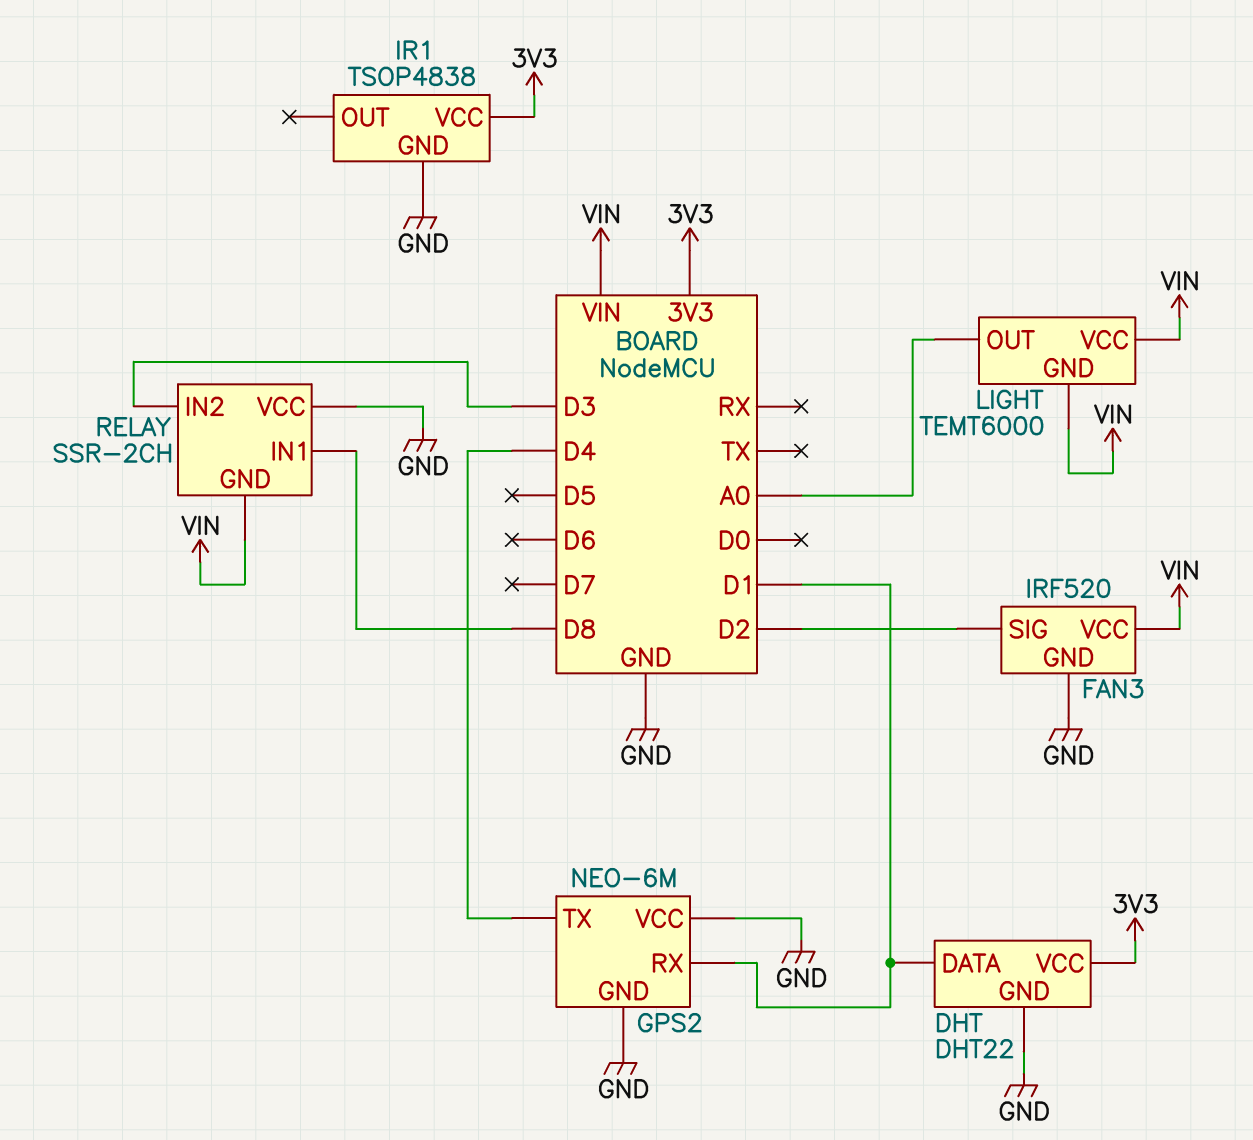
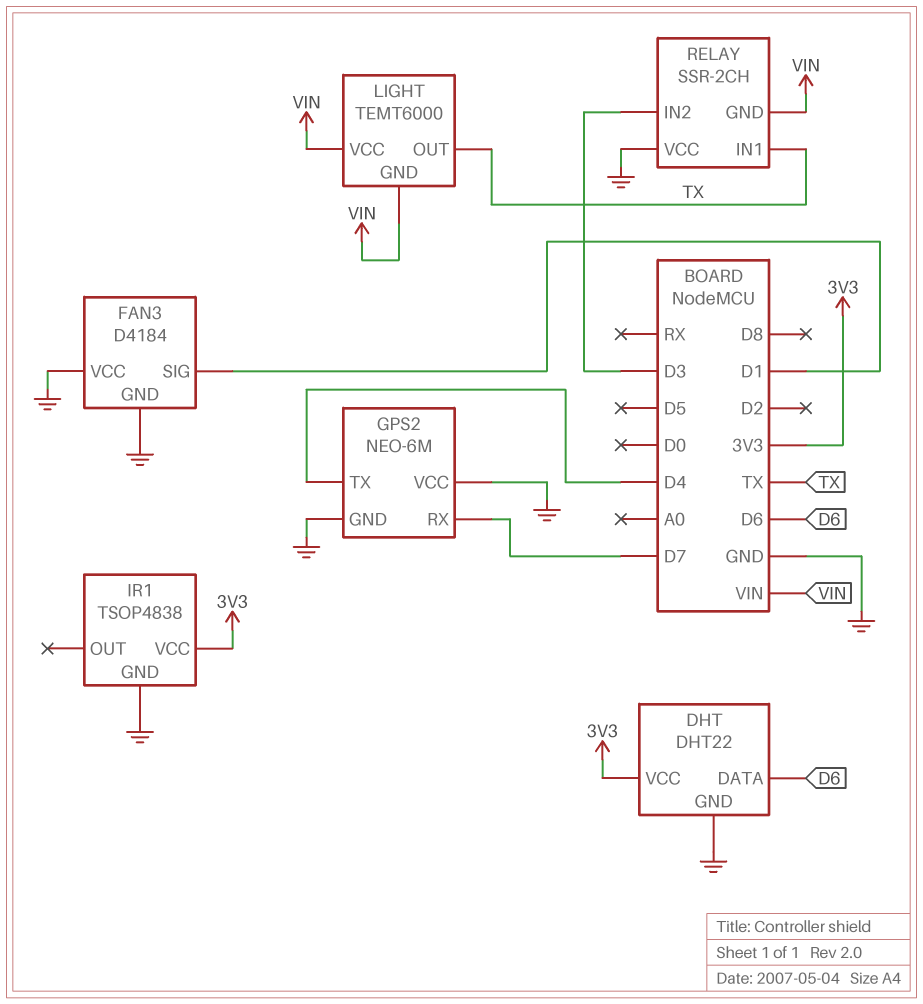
DHT pin DATA: D1 -> D6
FAN3: IRF520 -> D4184
FAN3 pin SIG: D2 -> D1
FAN3 pin VCC: VIN -> GND
GPS2 pin RX: D1 -> D7
LIGHT pin OUT: A0 -> TX
RELAY pin IN1: D8 -> TX

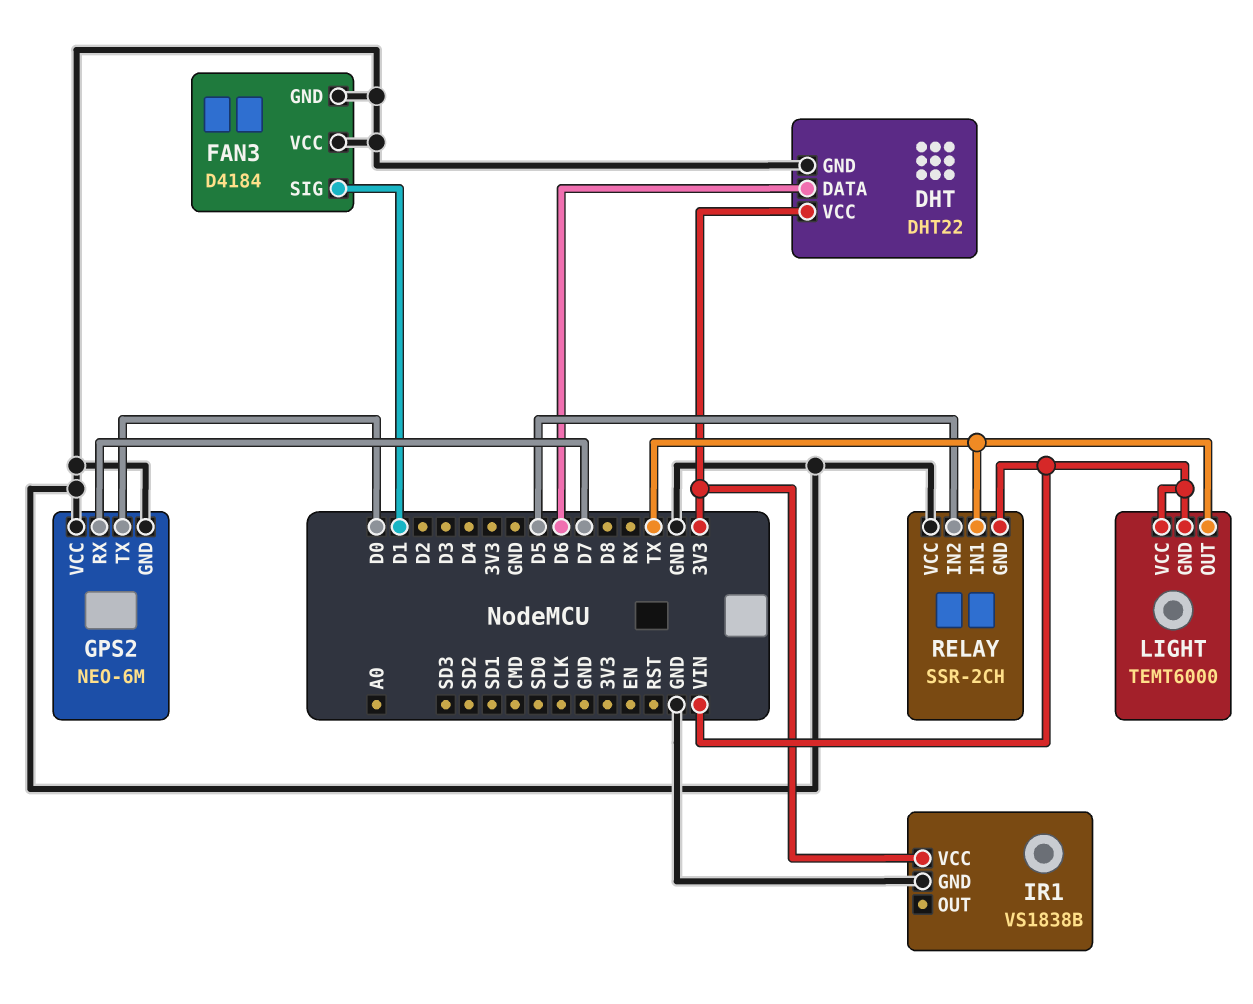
GPS2 pin TX: D4 -> D0
IR1: TSOP4838 -> VS1838B
RELAY pin IN2: D3 -> D5

